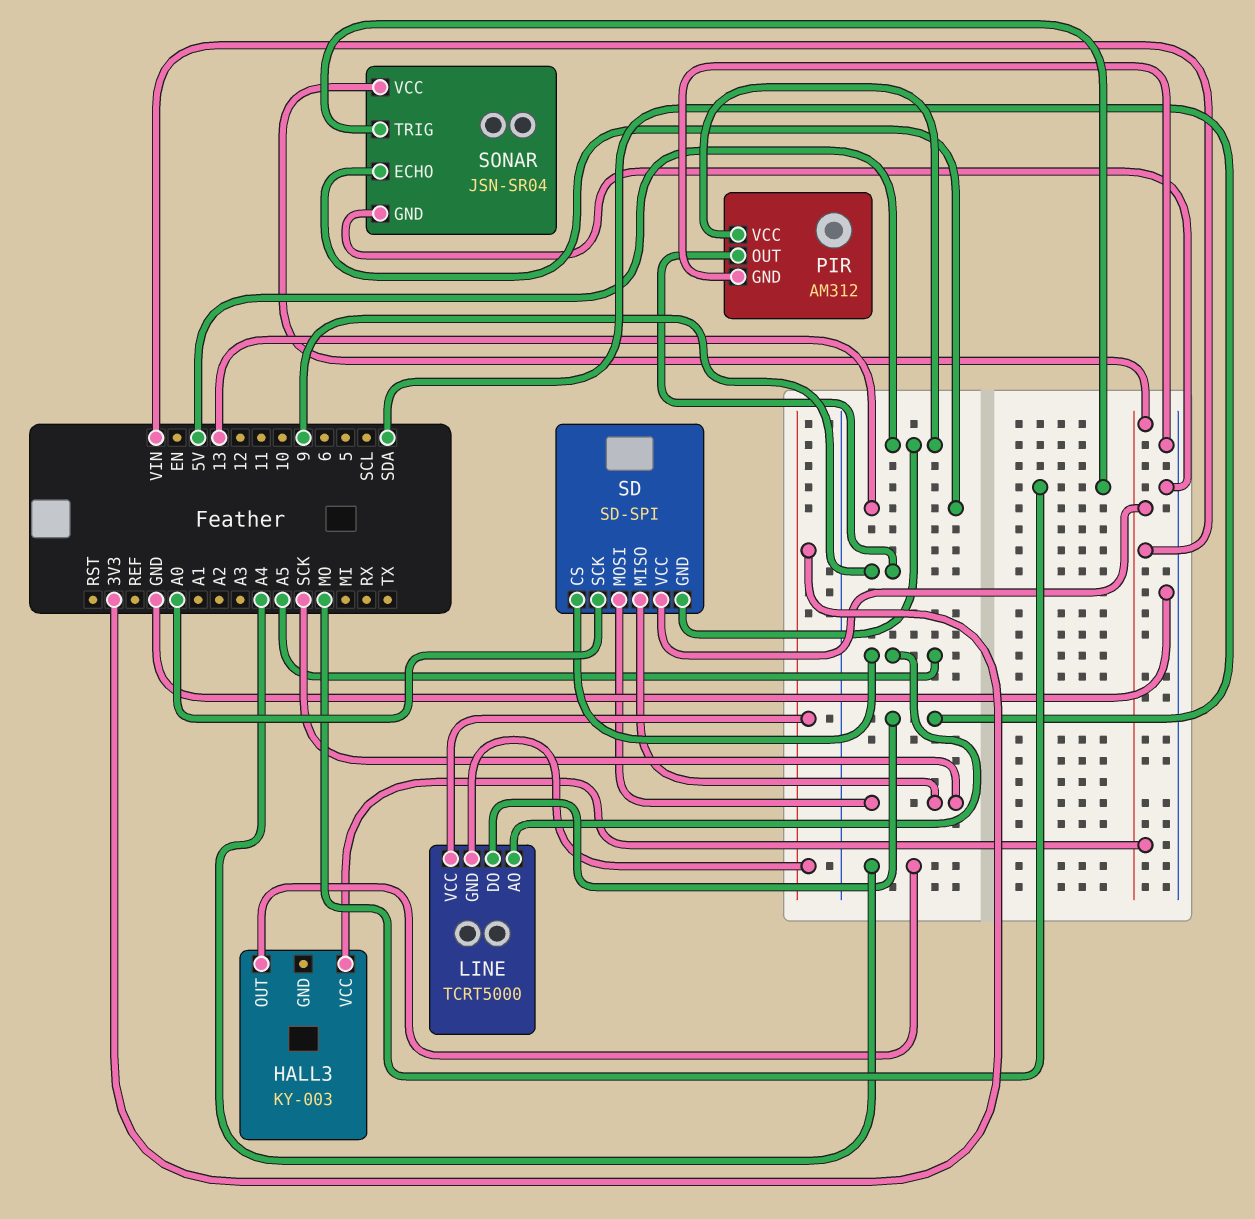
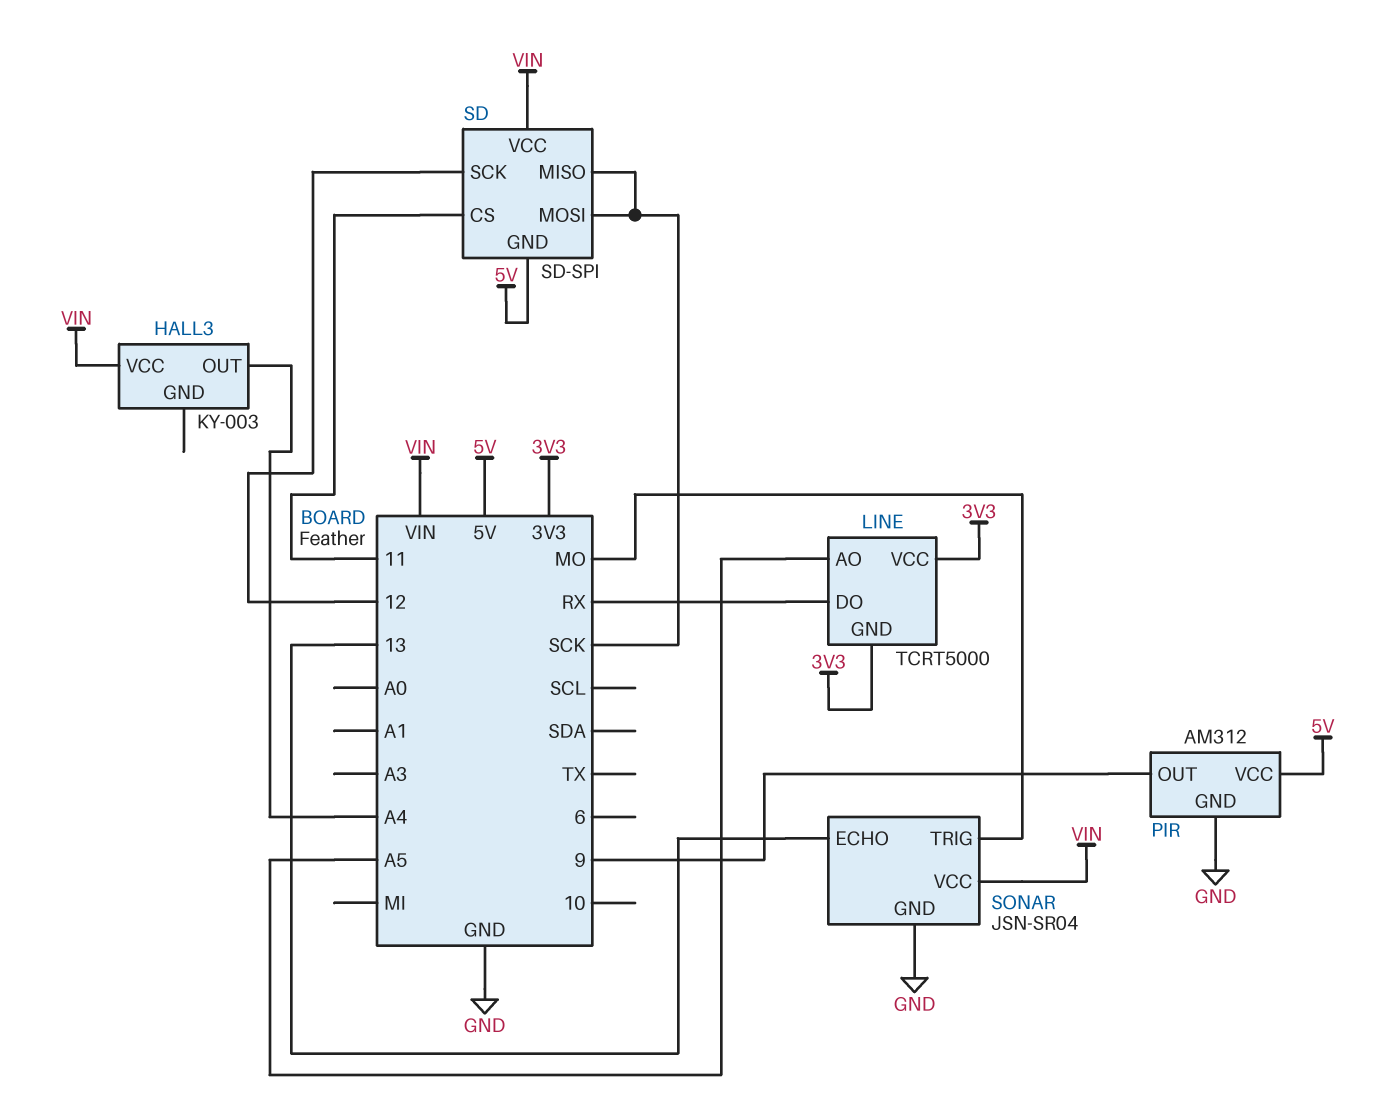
LINE pin DO: SDA -> RX
SD pin CS: A5 -> 11
SD pin SCK: A0 -> 12

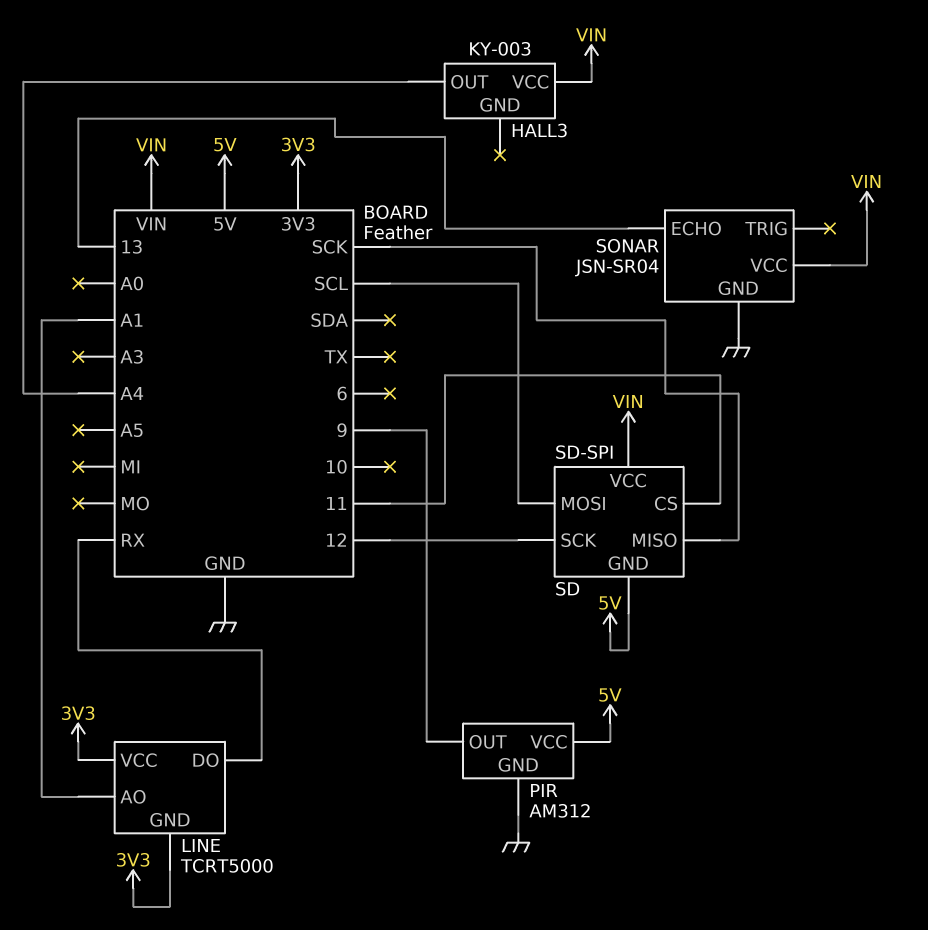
LINE pin AO: A5 -> A1
SD pin MOSI: SCK -> SCL
SONAR pin TRIG: MO -> none

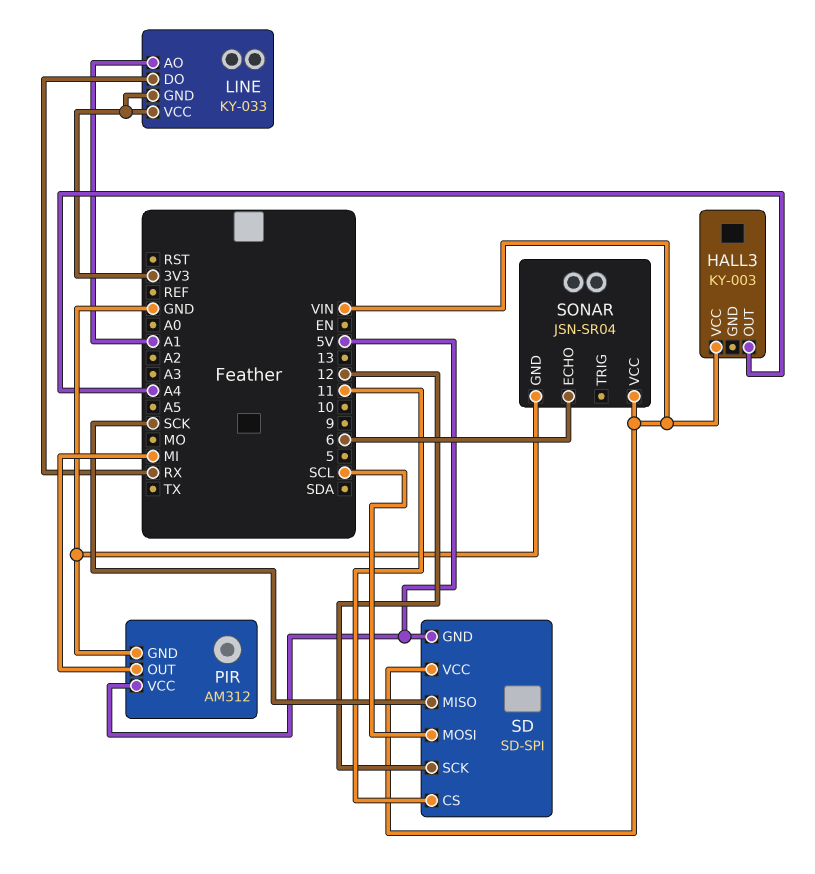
LINE: TCRT5000 -> KY-033
PIR pin OUT: 9 -> MI
SONAR pin ECHO: 13 -> 6

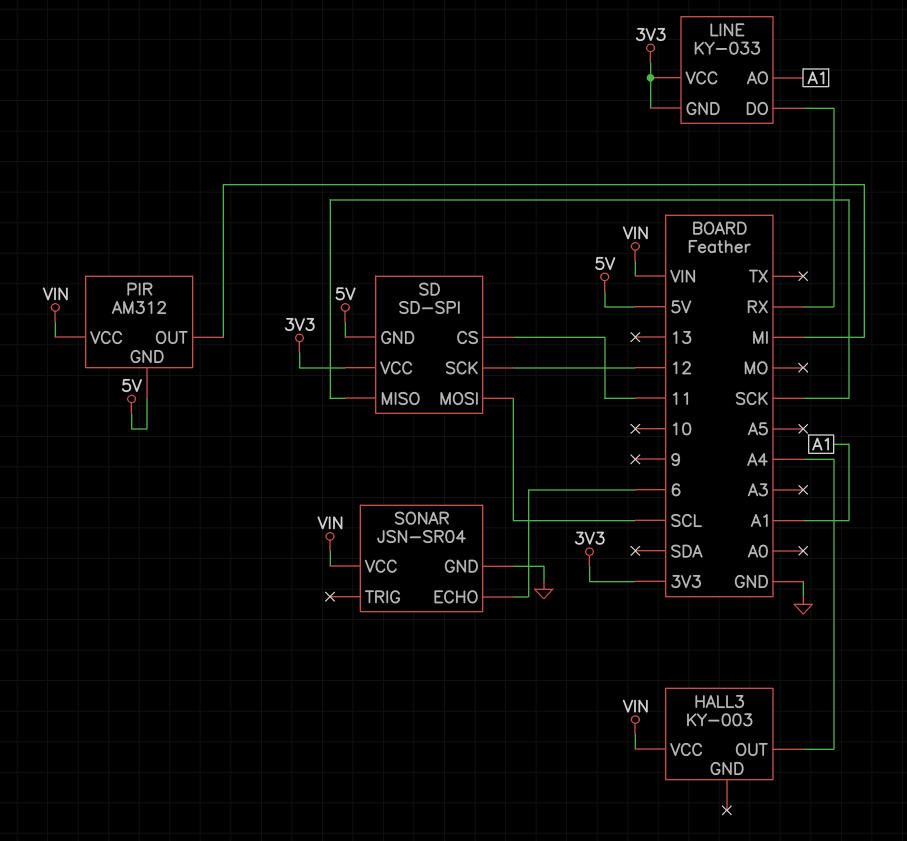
PIR pin GND: GND -> 5V
PIR pin VCC: 5V -> VIN
SD pin VCC: VIN -> 3V3

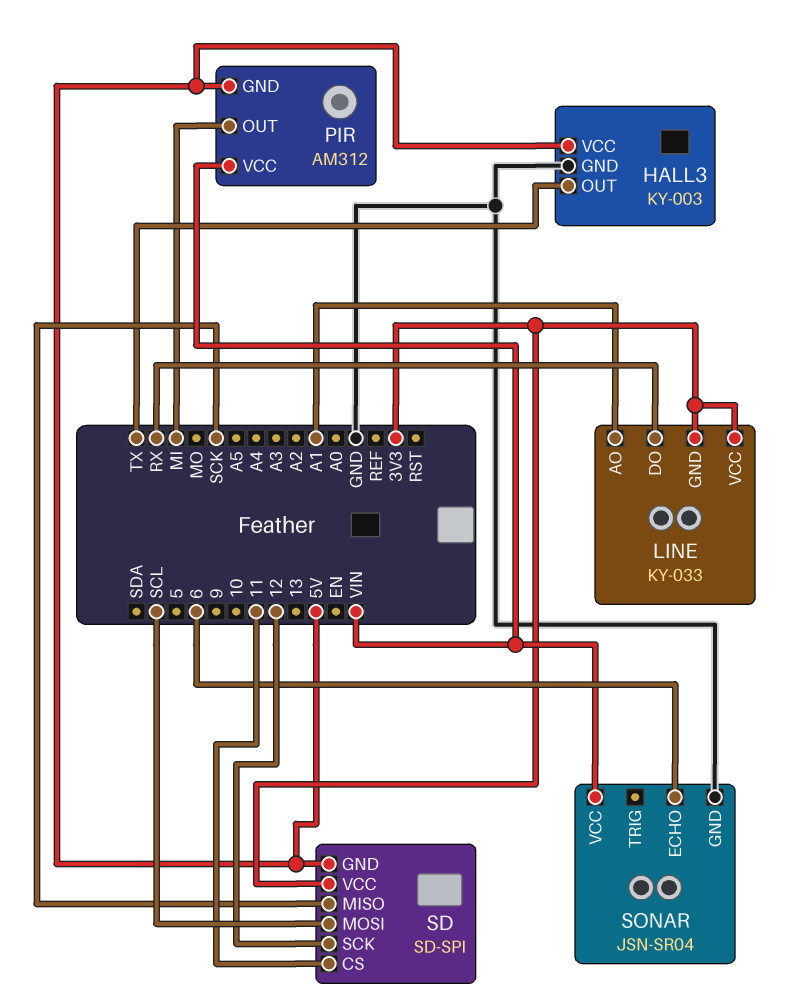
HALL3 pin GND: none -> GND
HALL3 pin OUT: A4 -> TX
HALL3 pin VCC: VIN -> 5V

